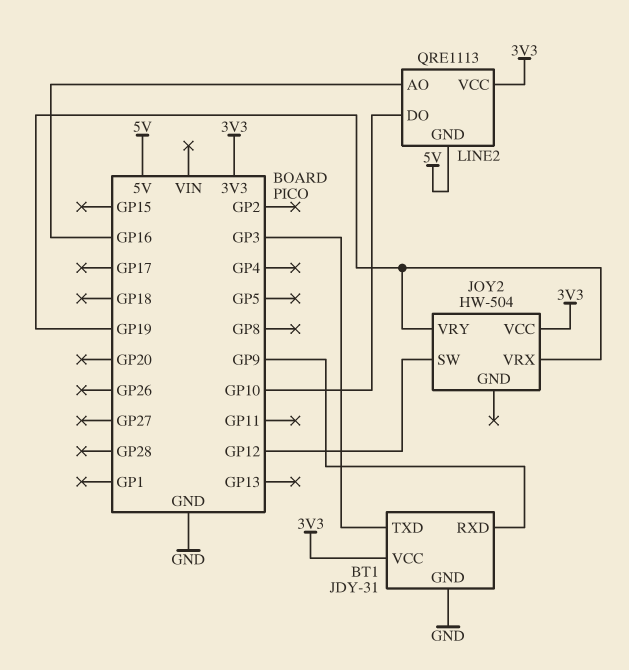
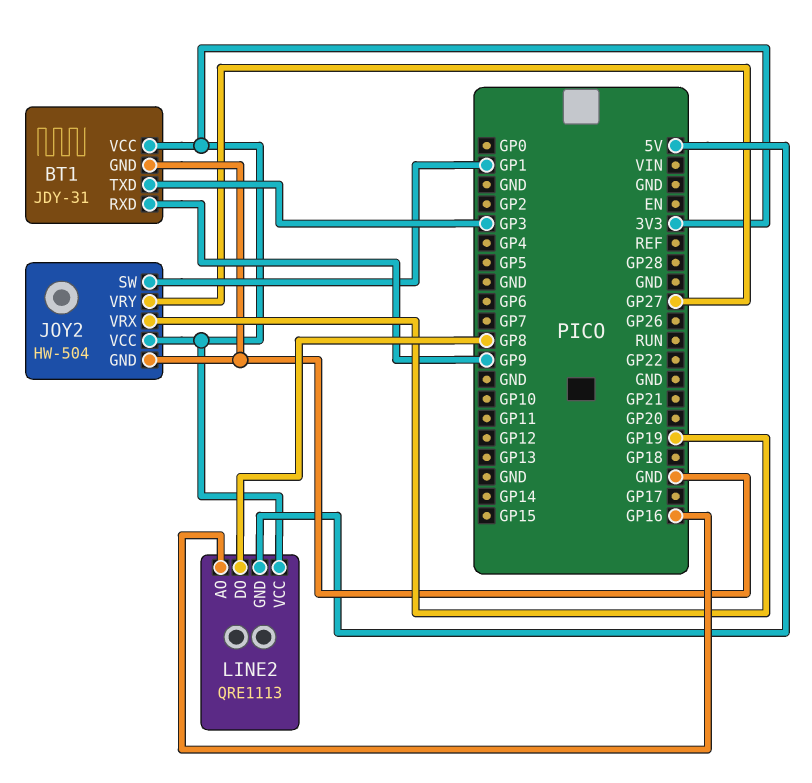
JOY2 pin GND: none -> GND
JOY2 pin SW: GP12 -> GP1
JOY2 pin VRY: GP19 -> GP27
LINE2 pin DO: GP10 -> GP8

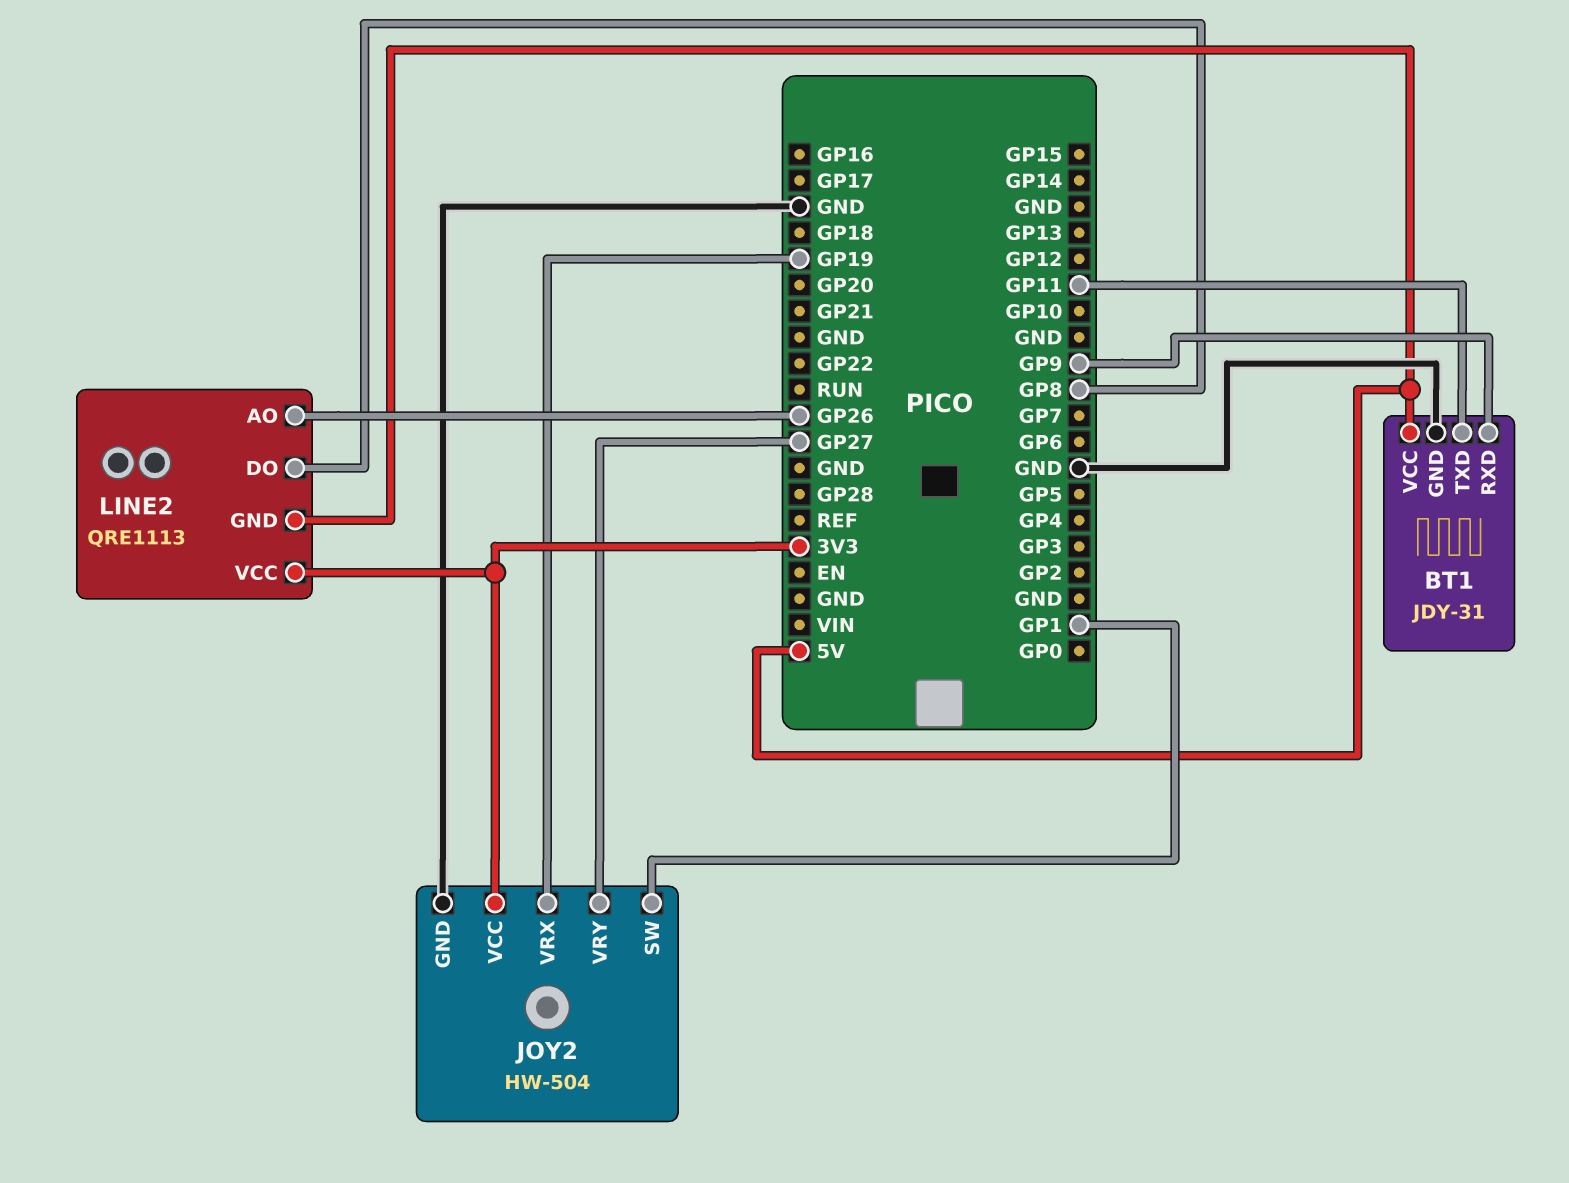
BT1 pin TXD: GP3 -> GP11
BT1 pin VCC: 3V3 -> 5V
LINE2 pin AO: GP16 -> GP26

